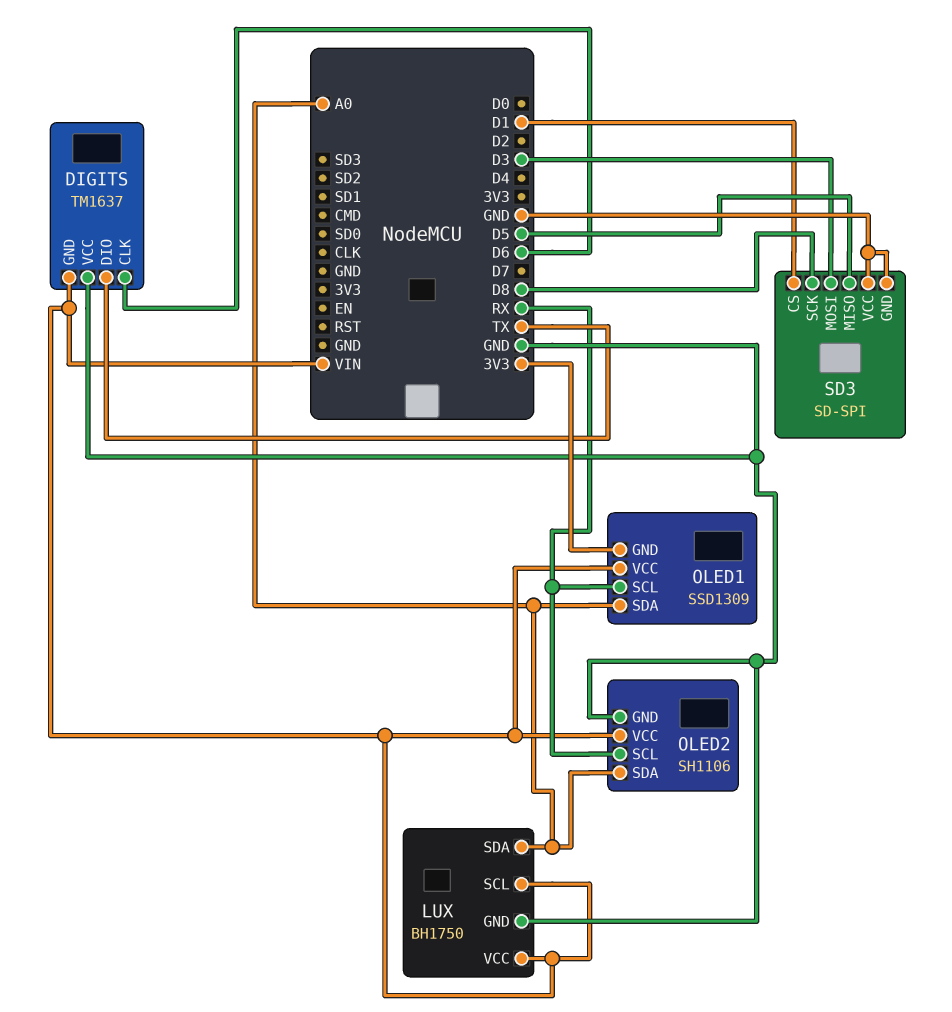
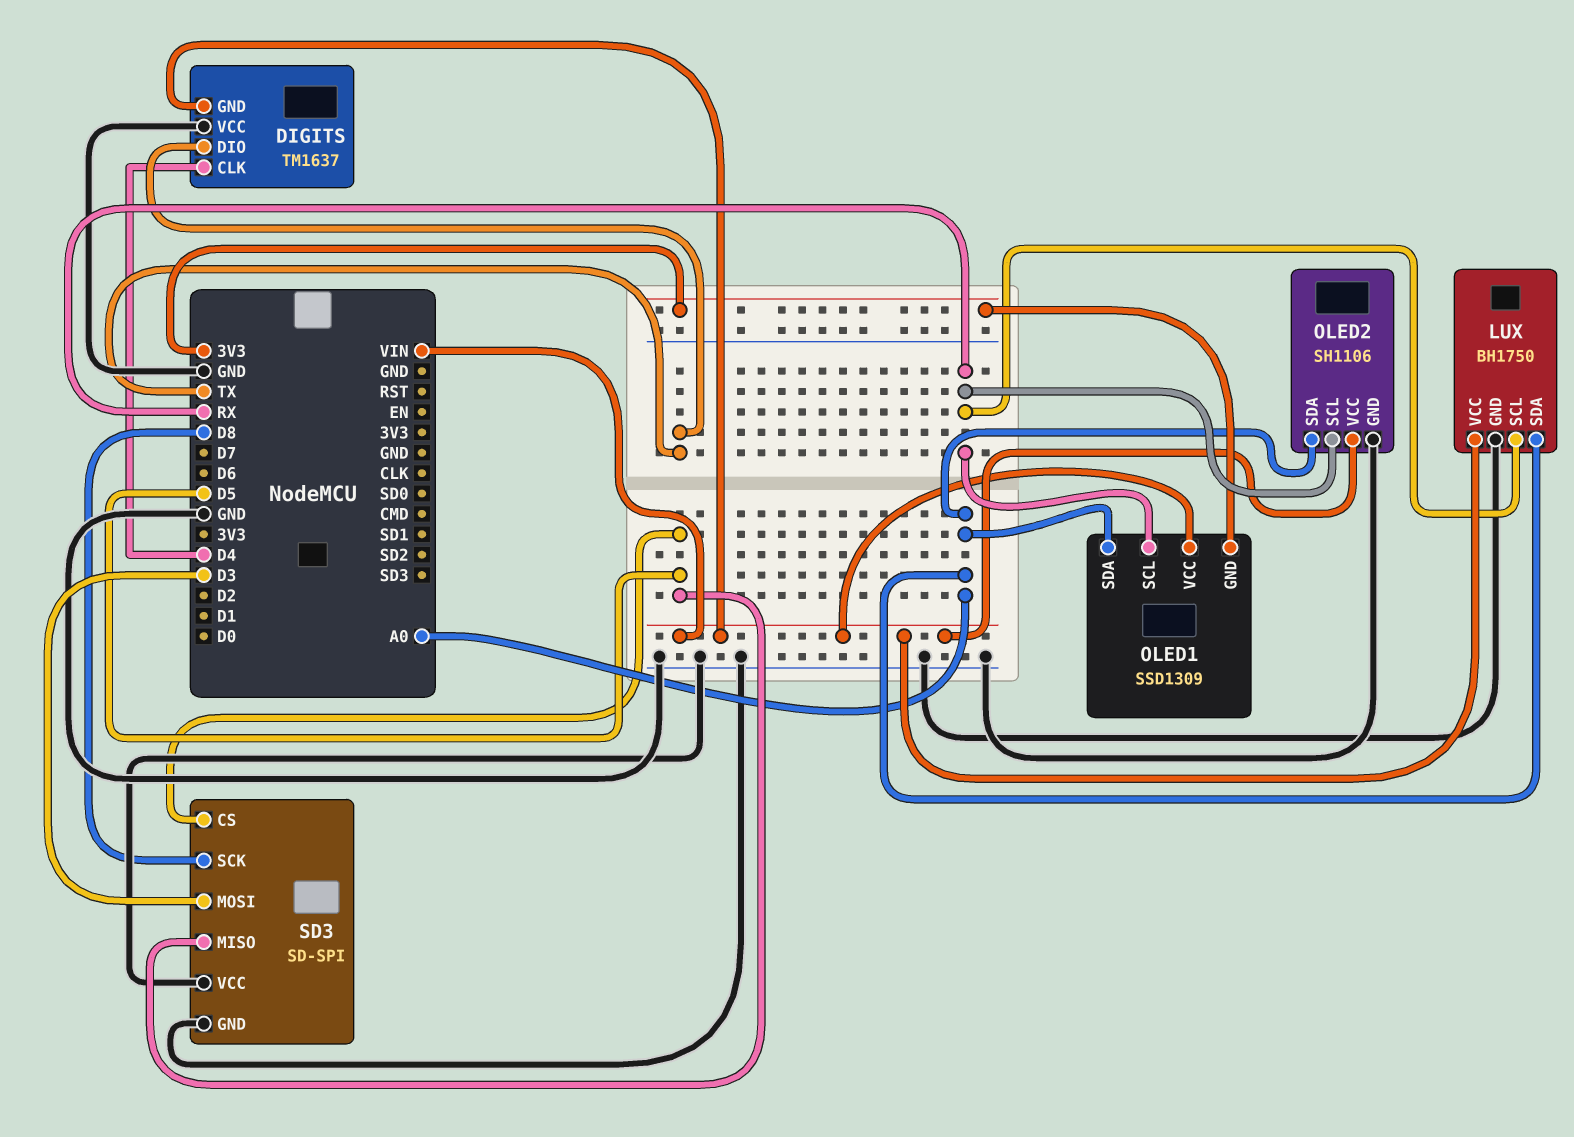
DIGITS pin CLK: D6 -> D4
LUX pin SCL: VIN -> RX
SD3 pin CS: D1 -> D5

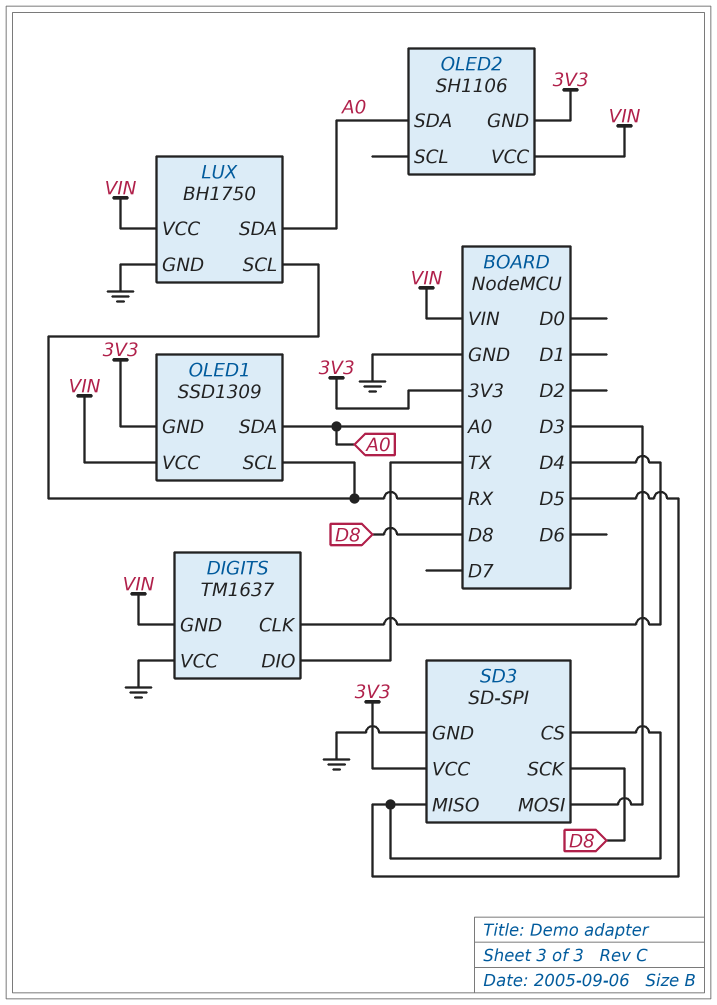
OLED2 pin GND: GND -> 3V3
OLED2 pin SCL: RX -> none
SD3 pin VCC: GND -> 3V3

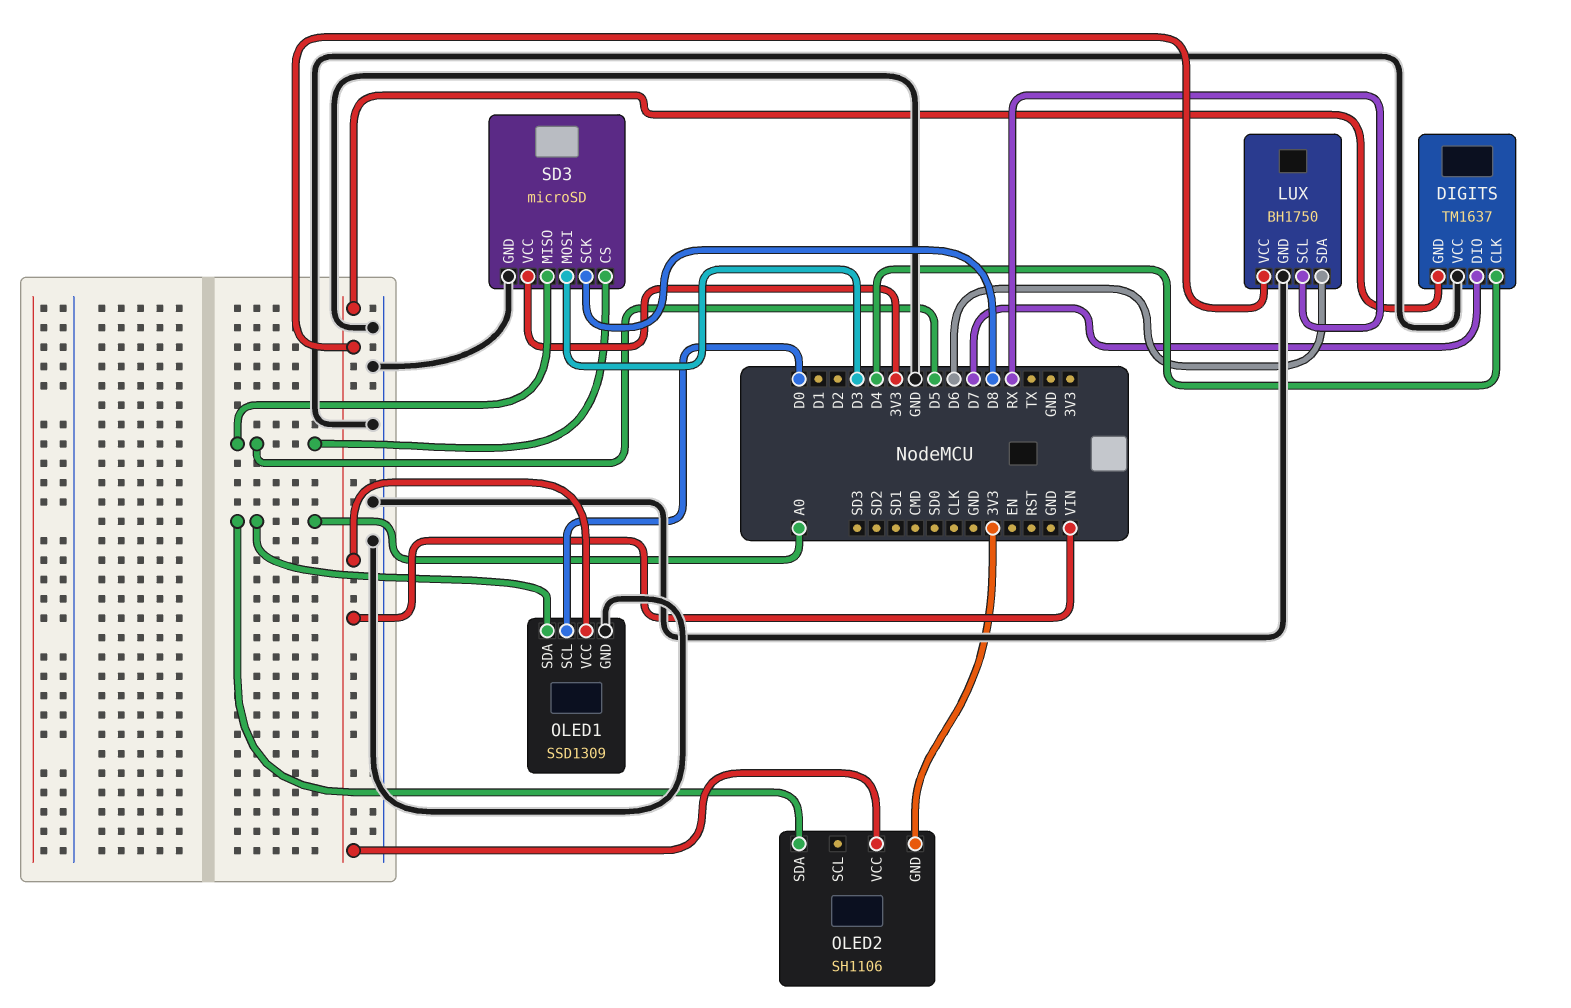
DIGITS pin DIO: TX -> D7
LUX pin SDA: A0 -> D6
OLED1 pin GND: 3V3 -> GND
OLED1 pin SCL: RX -> D0
SD3: SD-SPI -> microSD

